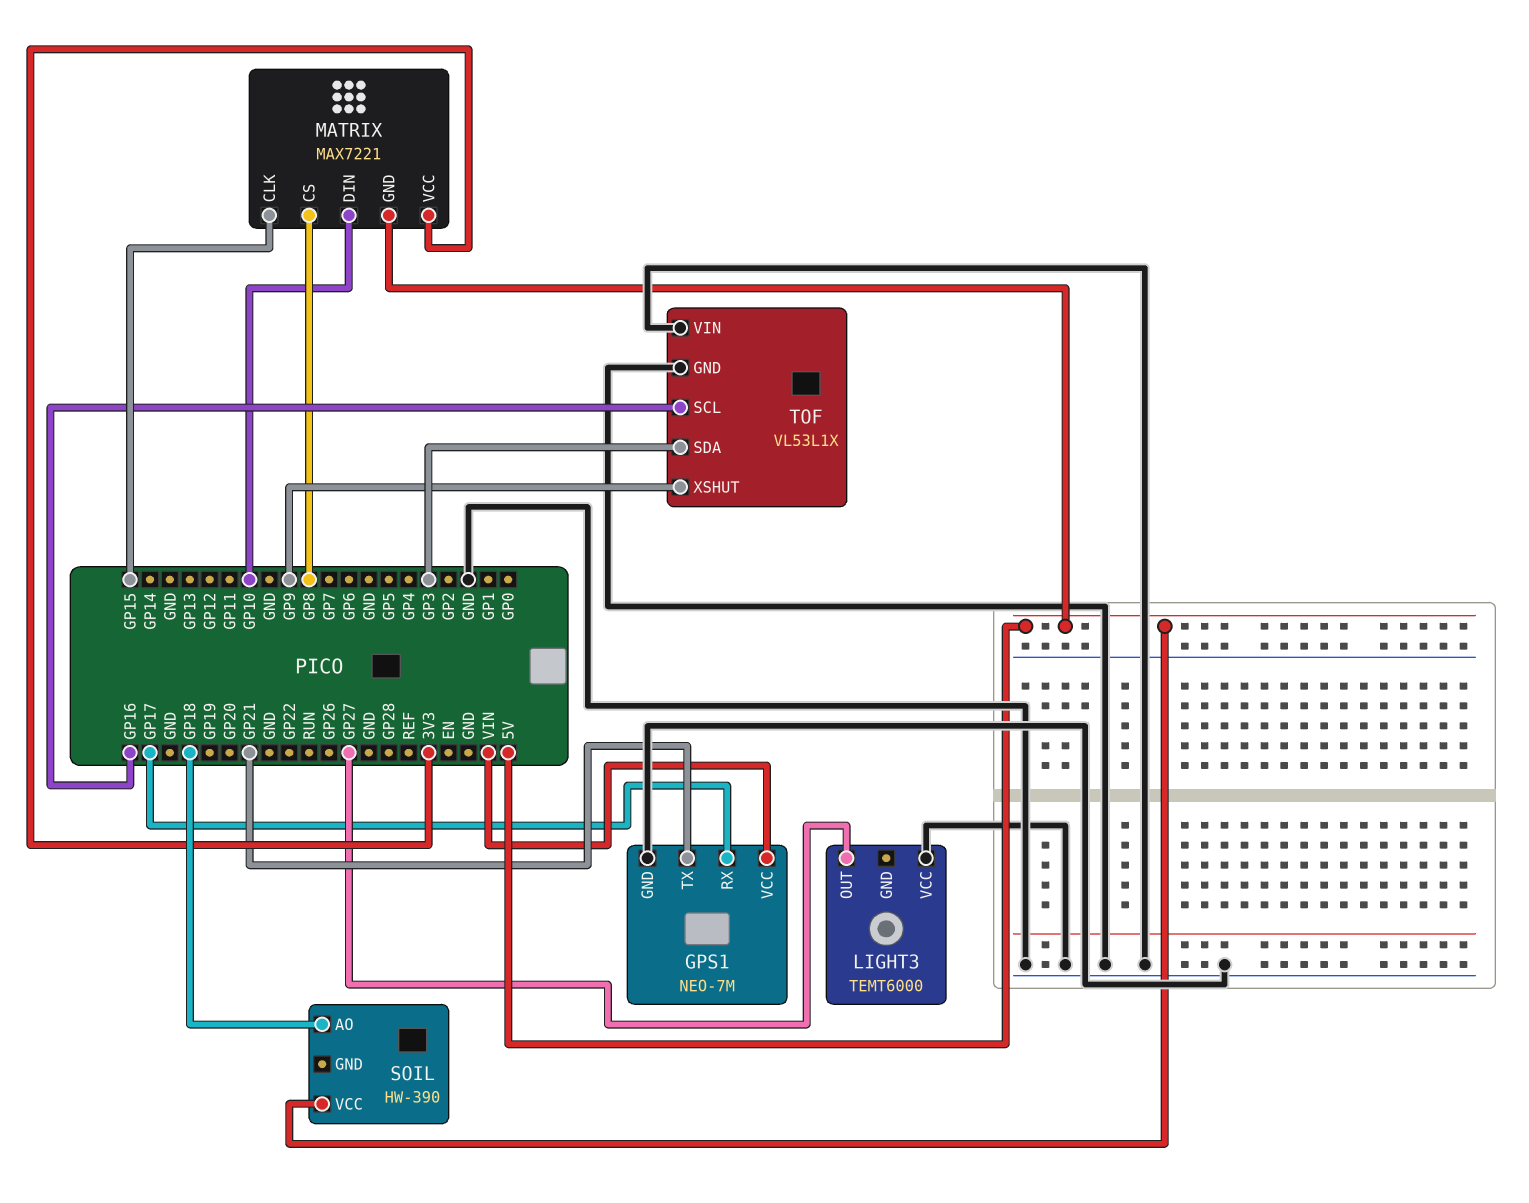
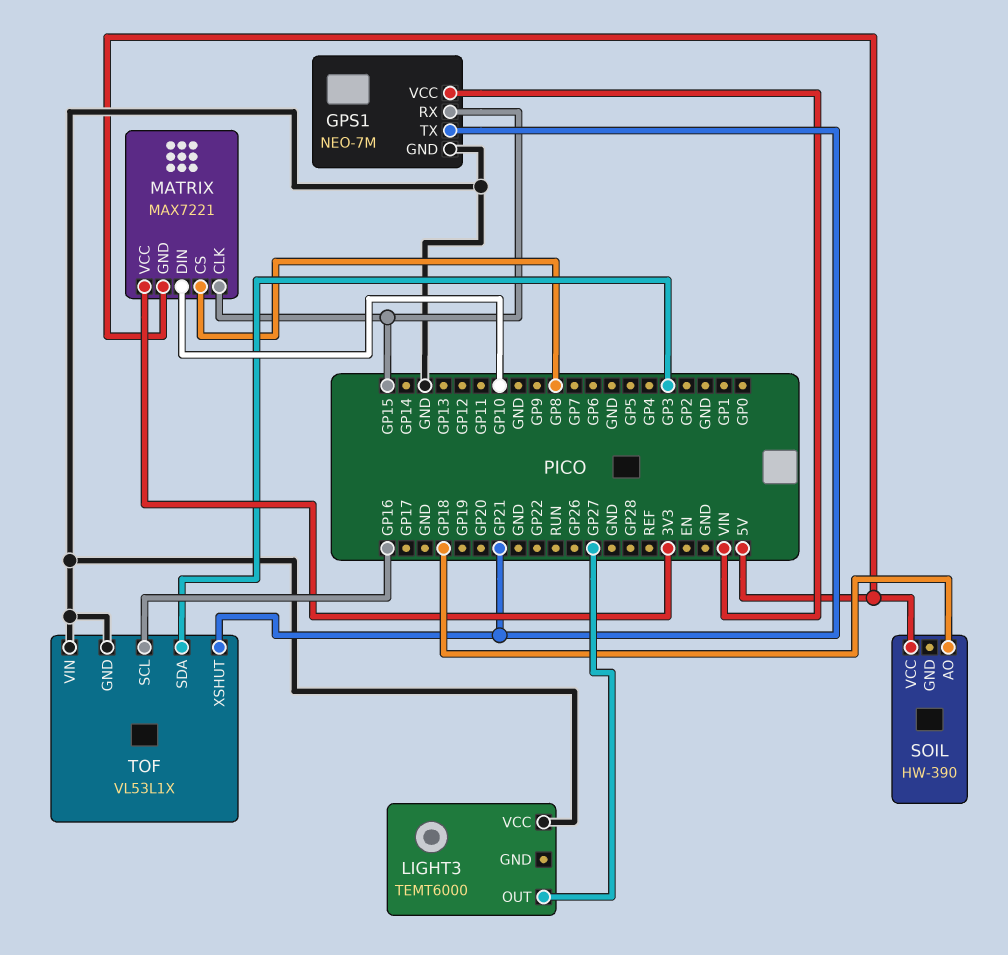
GPS1 pin RX: GP17 -> GP15
TOF pin XSHUT: GP9 -> GP21

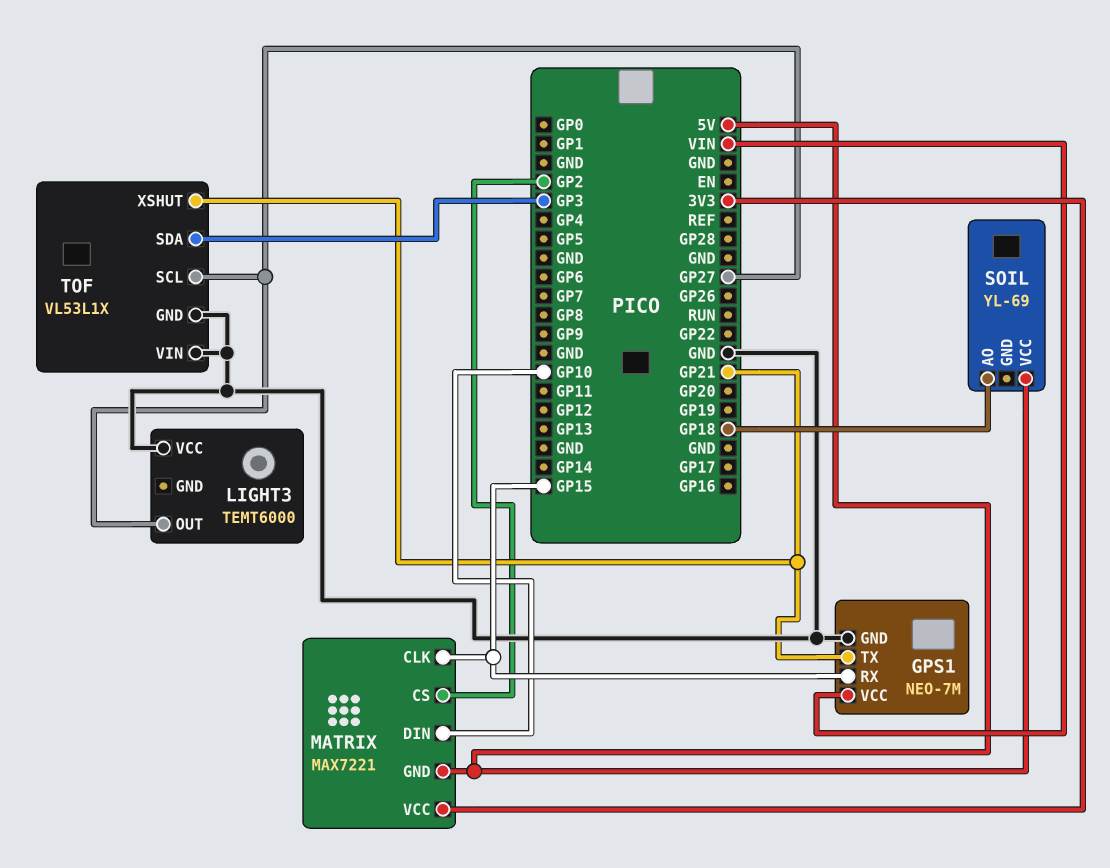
MATRIX pin CS: GP8 -> GP2
SOIL: HW-390 -> YL-69
TOF pin SCL: GP16 -> GP27

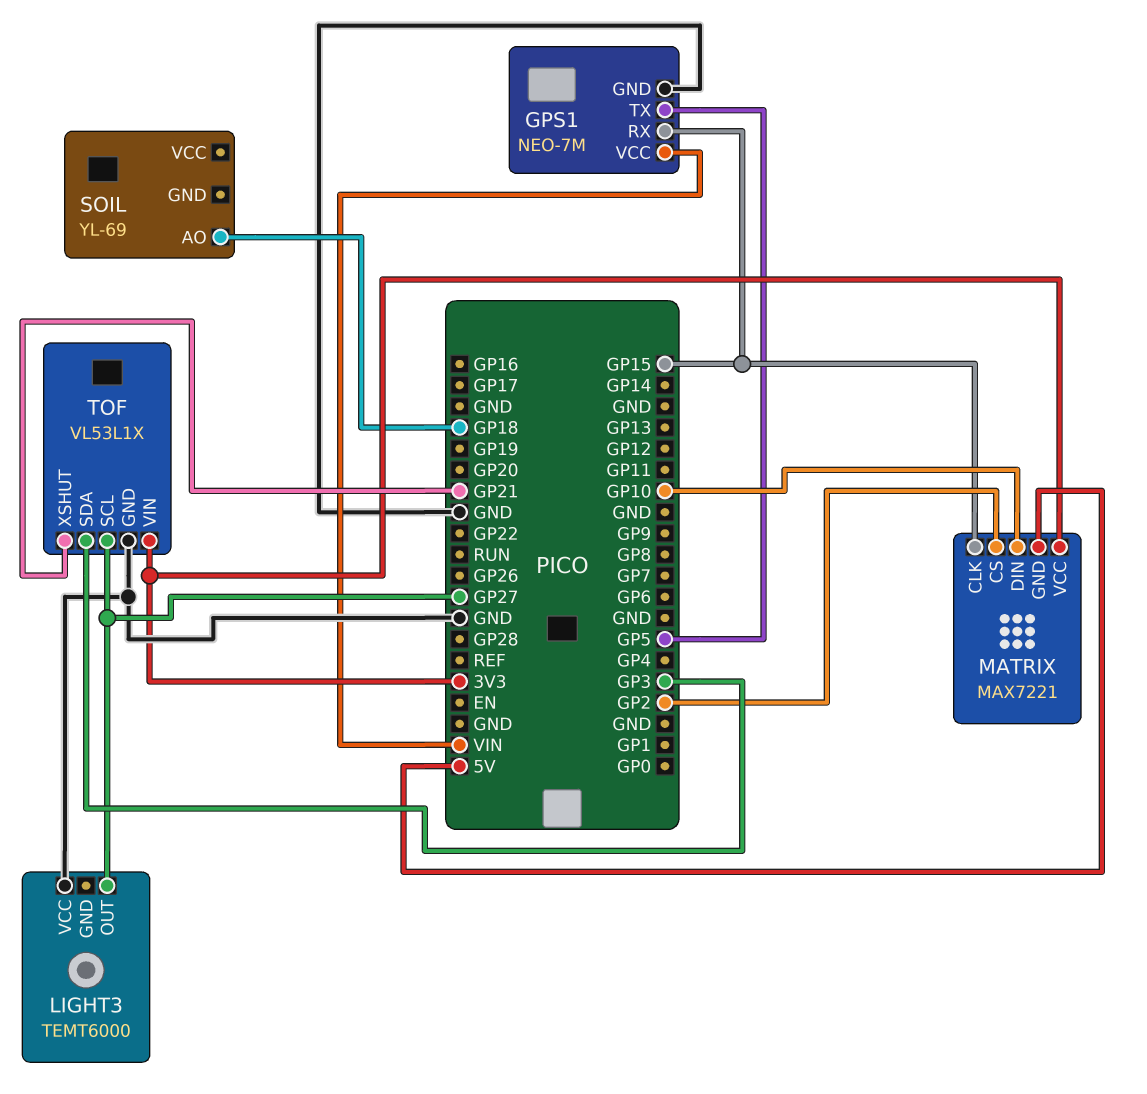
GPS1 pin TX: GP21 -> GP5
SOIL pin VCC: 5V -> none
TOF pin VIN: GND -> 3V3

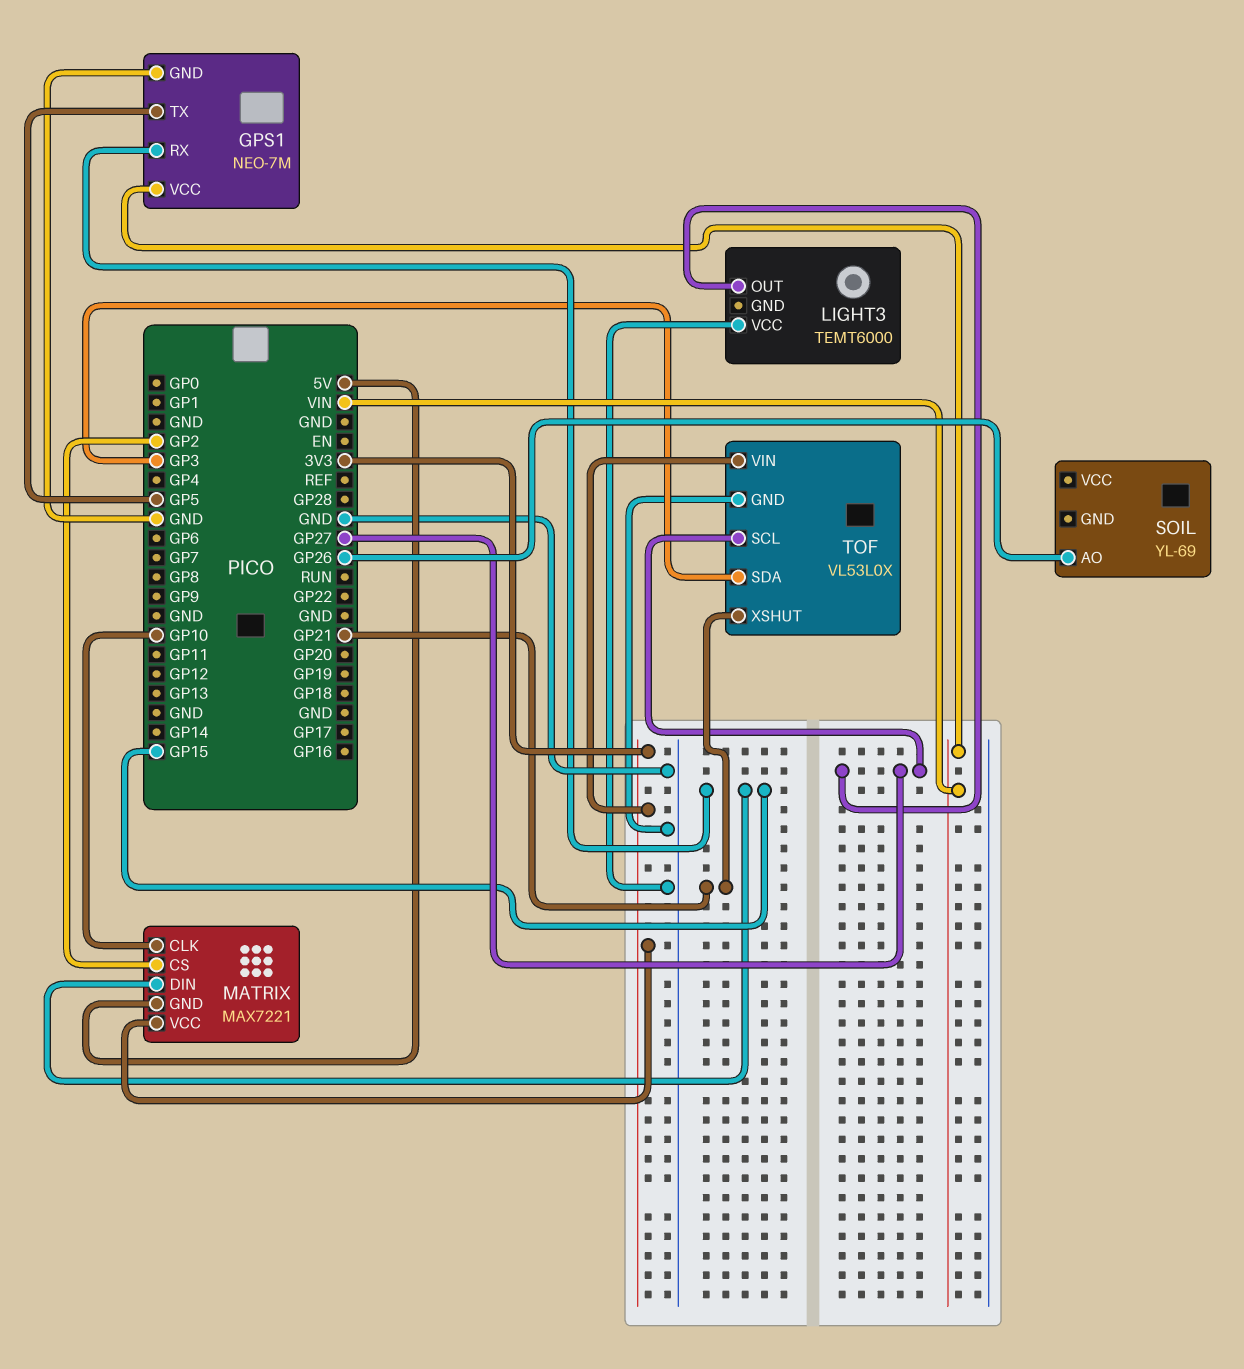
MATRIX pin CLK: GP15 -> GP10
MATRIX pin DIN: GP10 -> GP15
SOIL pin AO: GP18 -> GP26
TOF: VL53L1X -> VL53L0X

